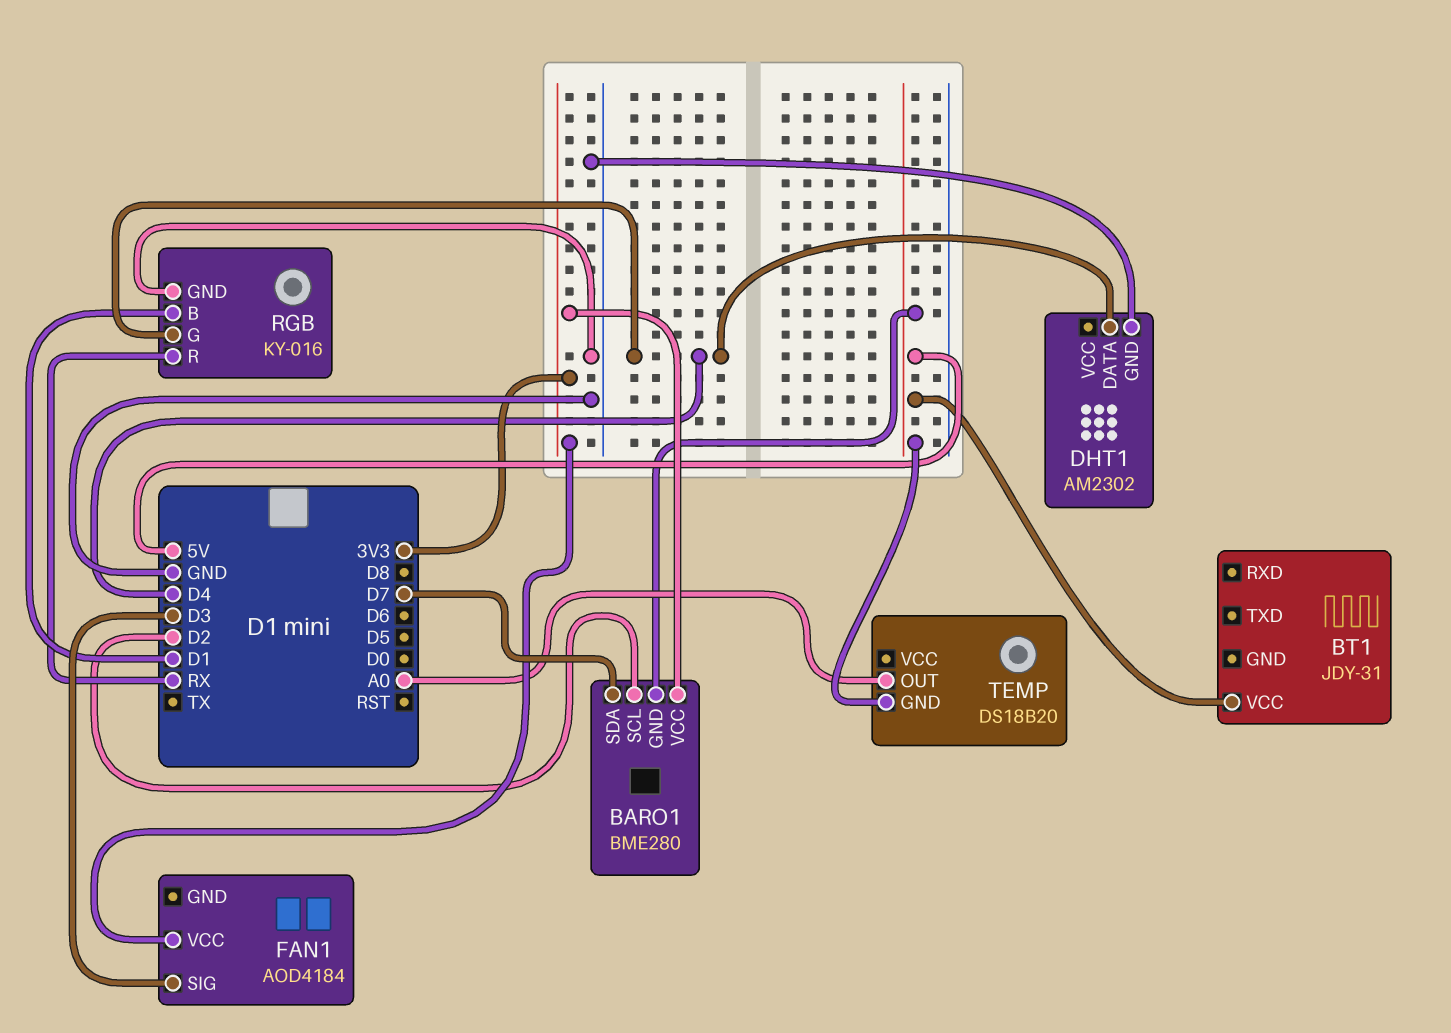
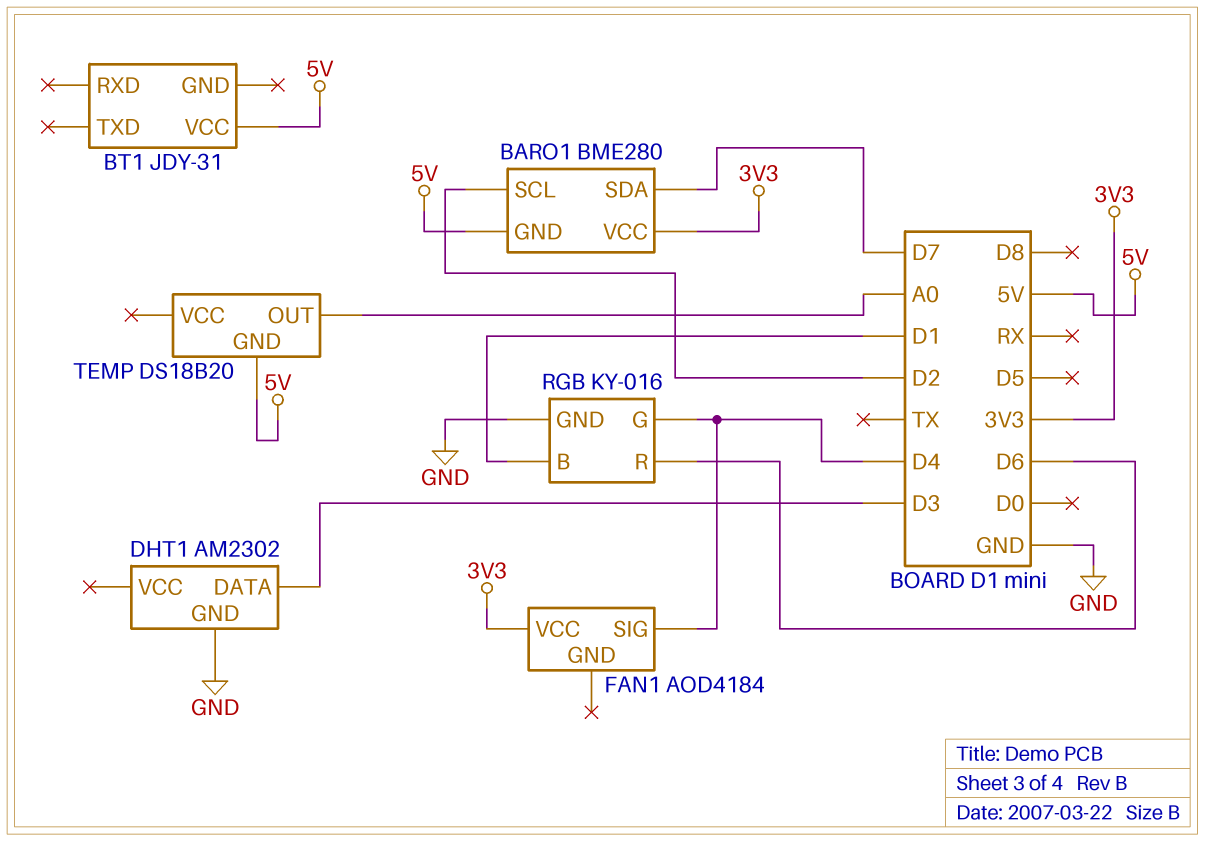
DHT1 pin DATA: D4 -> D3
FAN1 pin SIG: D3 -> D4
RGB pin R: RX -> D6

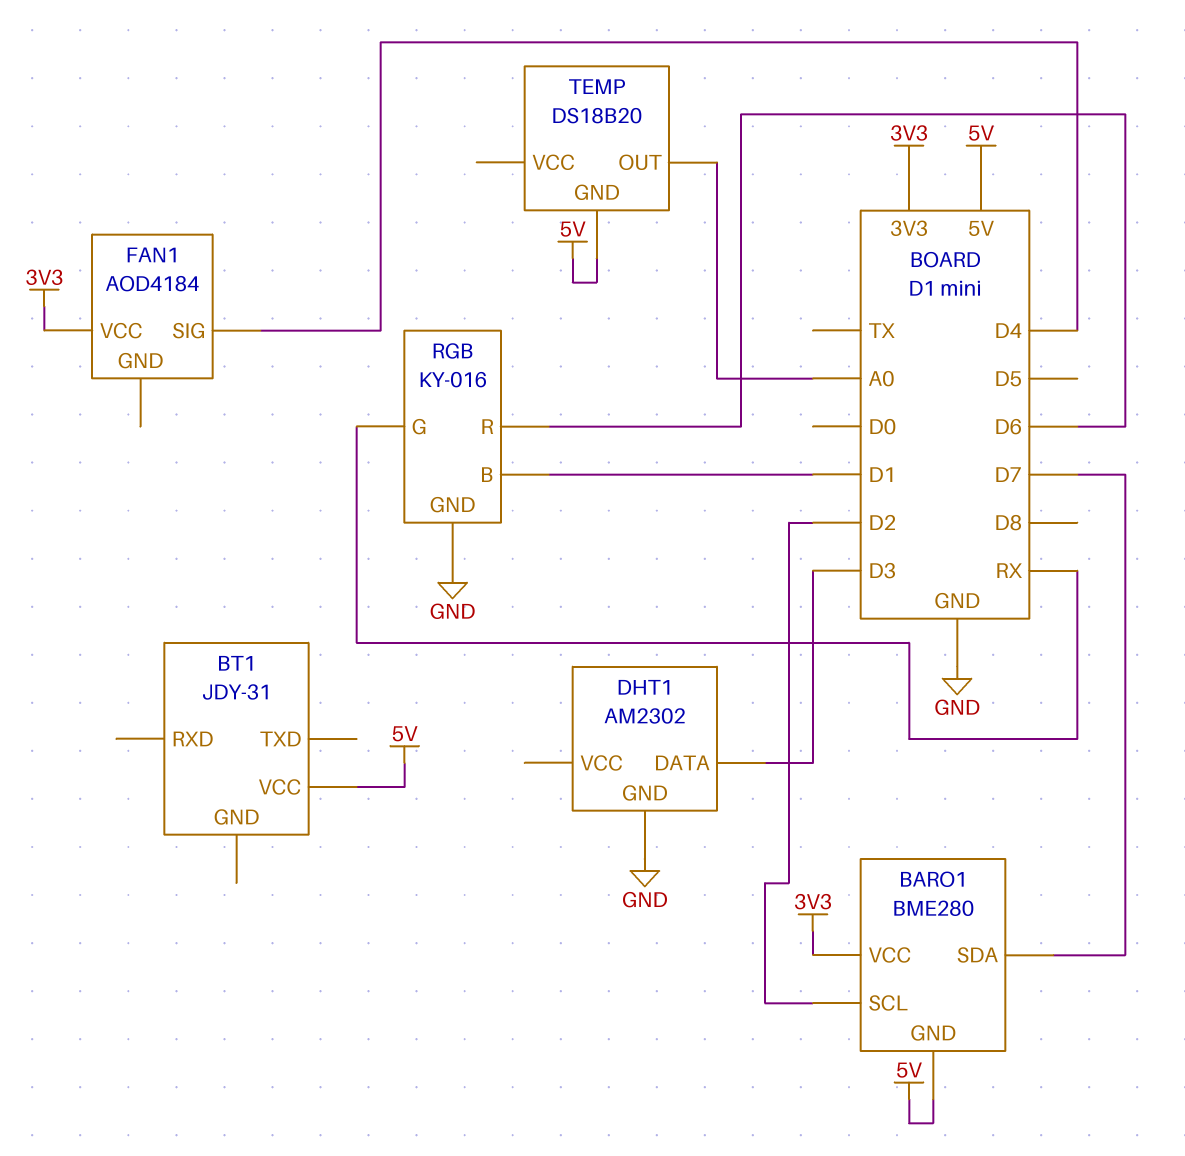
RGB pin G: D4 -> RX

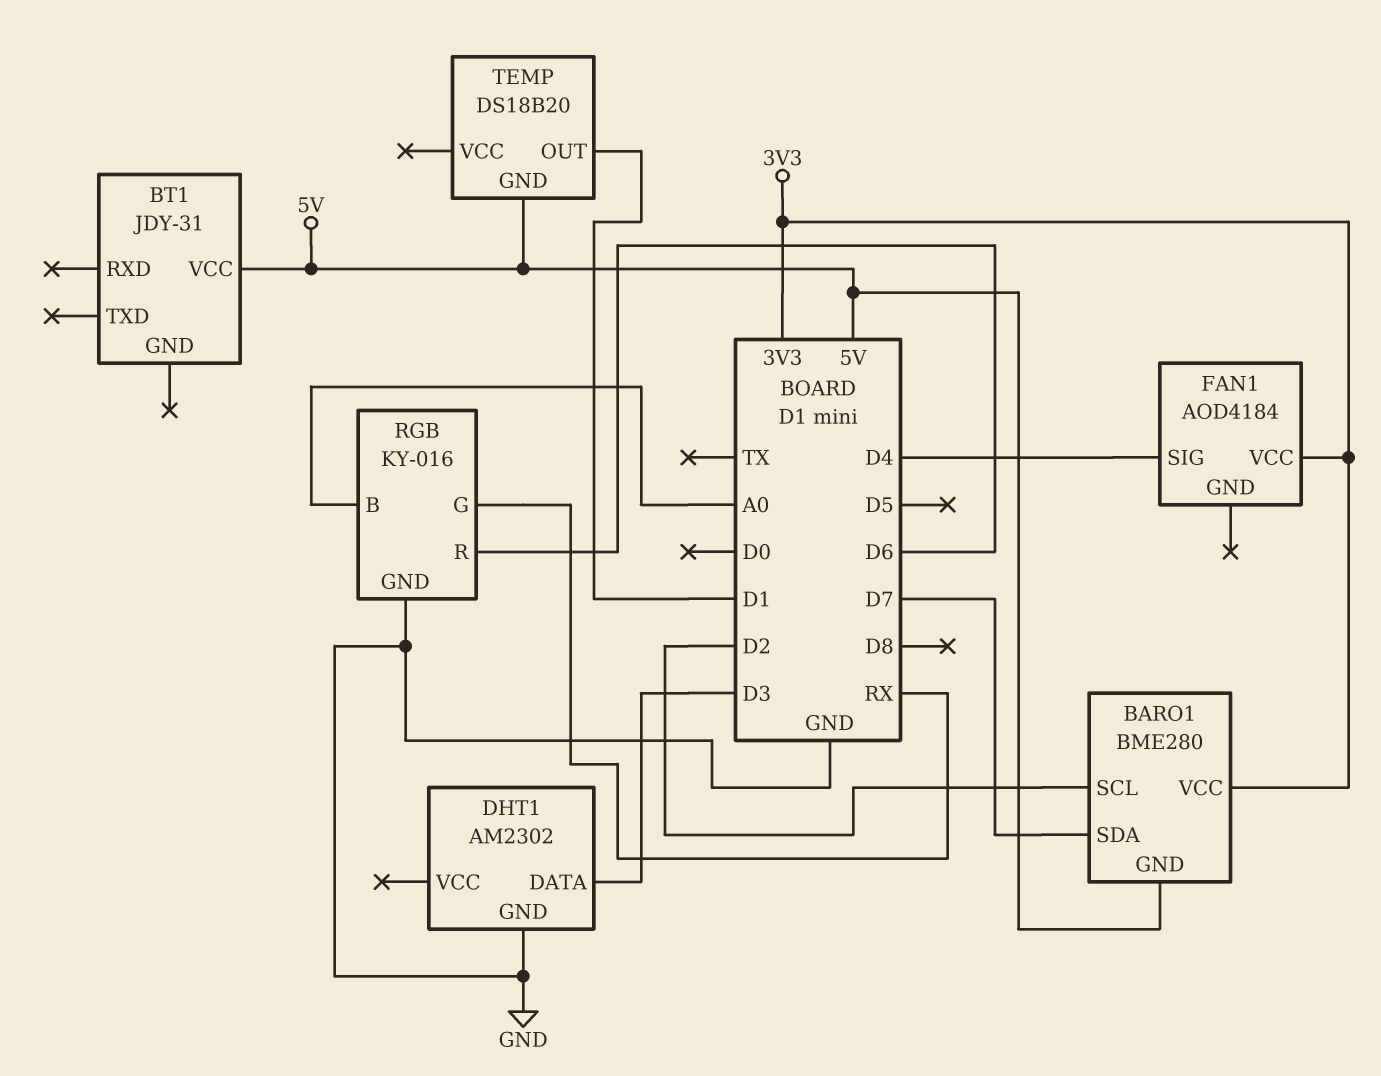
RGB pin B: D1 -> A0
TEMP pin OUT: A0 -> D1

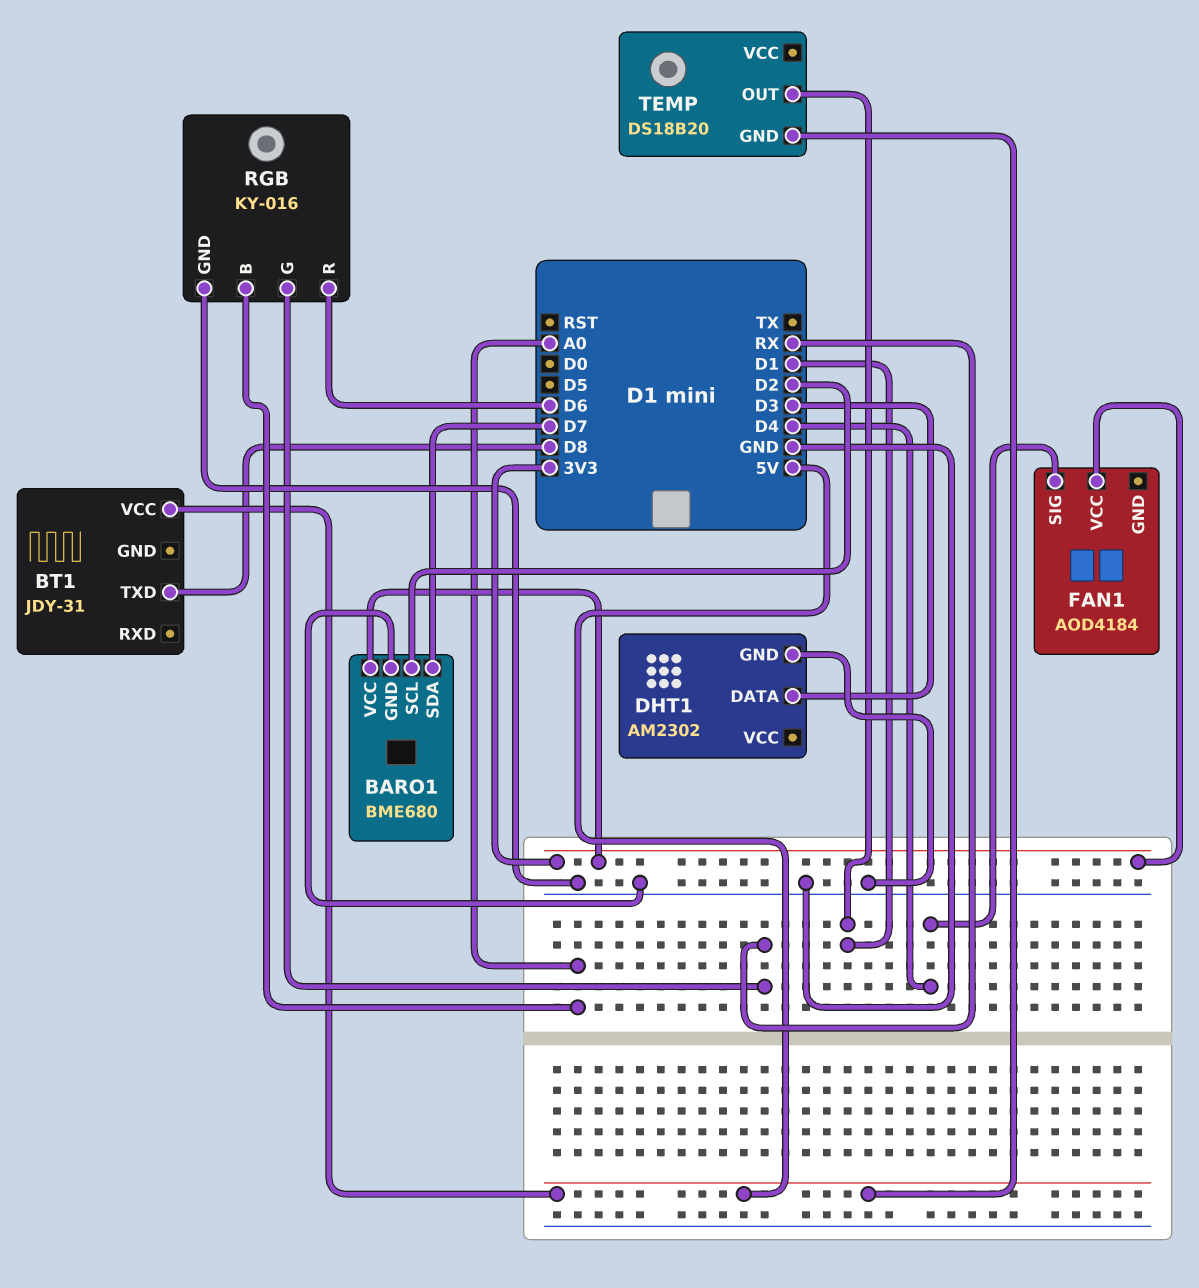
BARO1: BME280 -> BME680
BARO1 pin GND: 5V -> GND
BT1 pin TXD: none -> D8

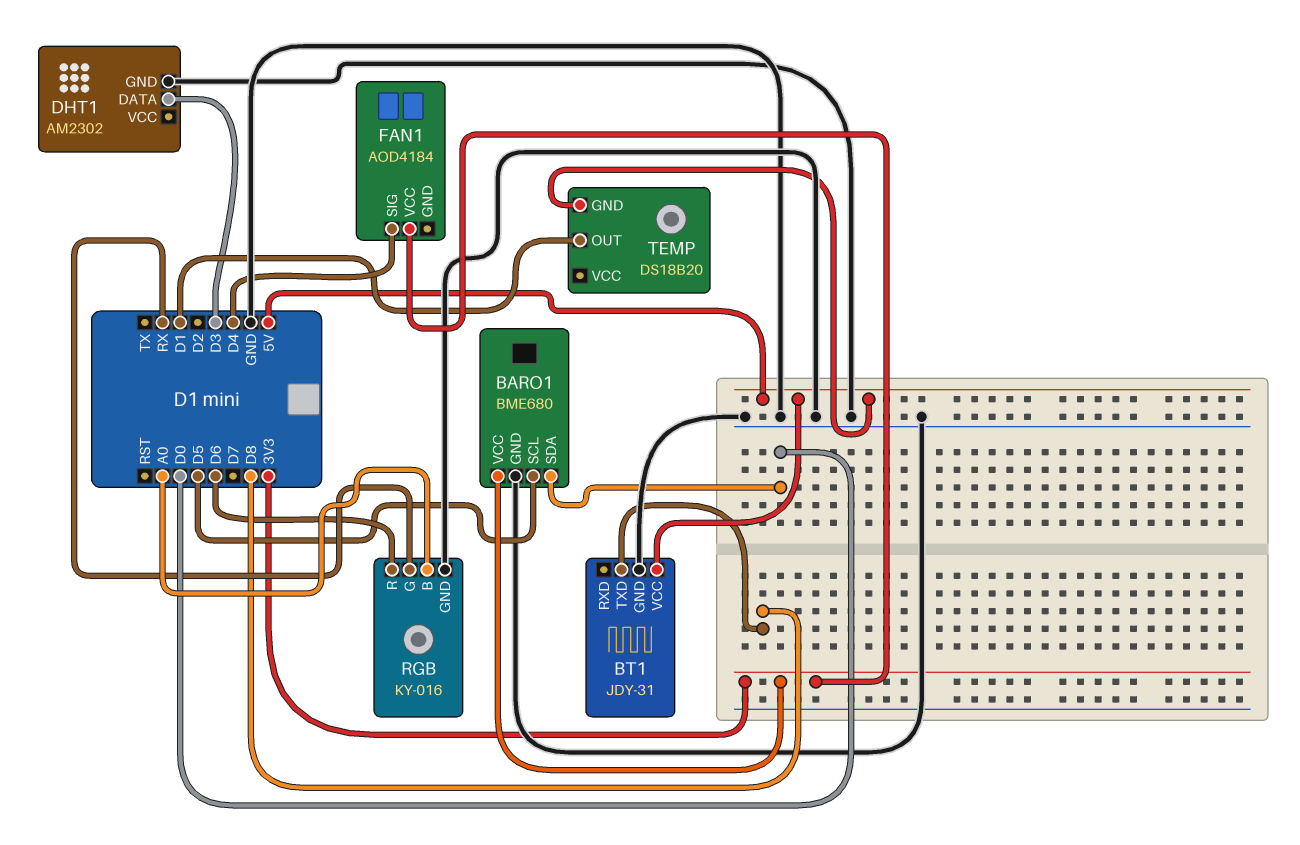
BARO1 pin SCL: D2 -> D5
BARO1 pin SDA: D7 -> D0
BT1 pin GND: none -> GND

